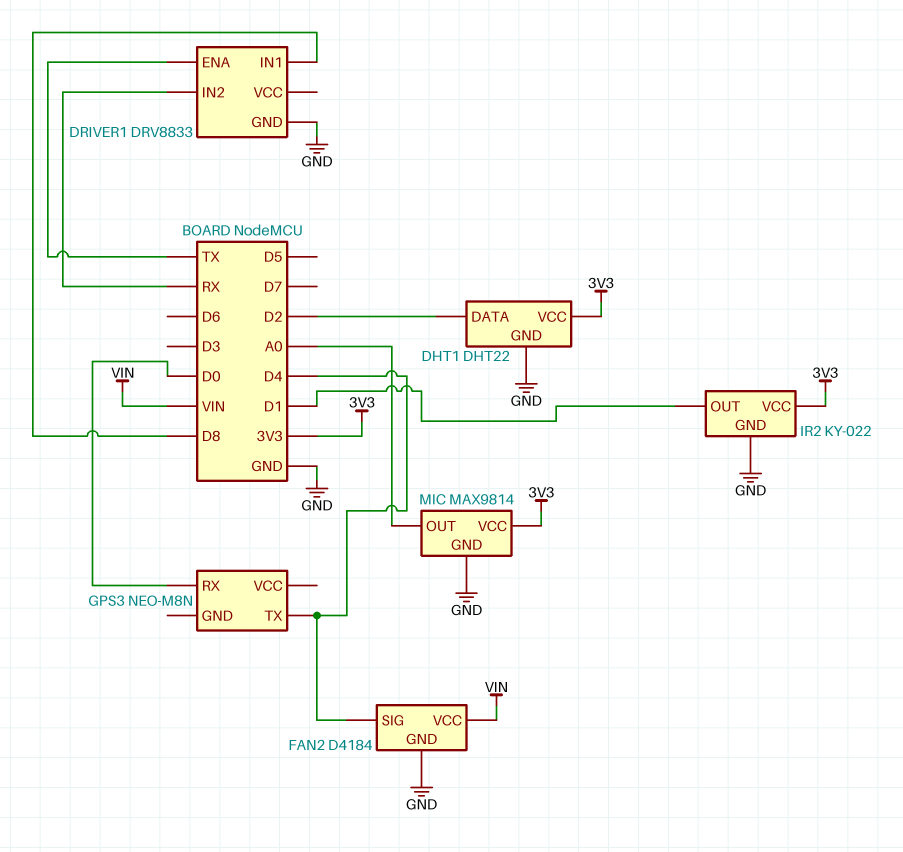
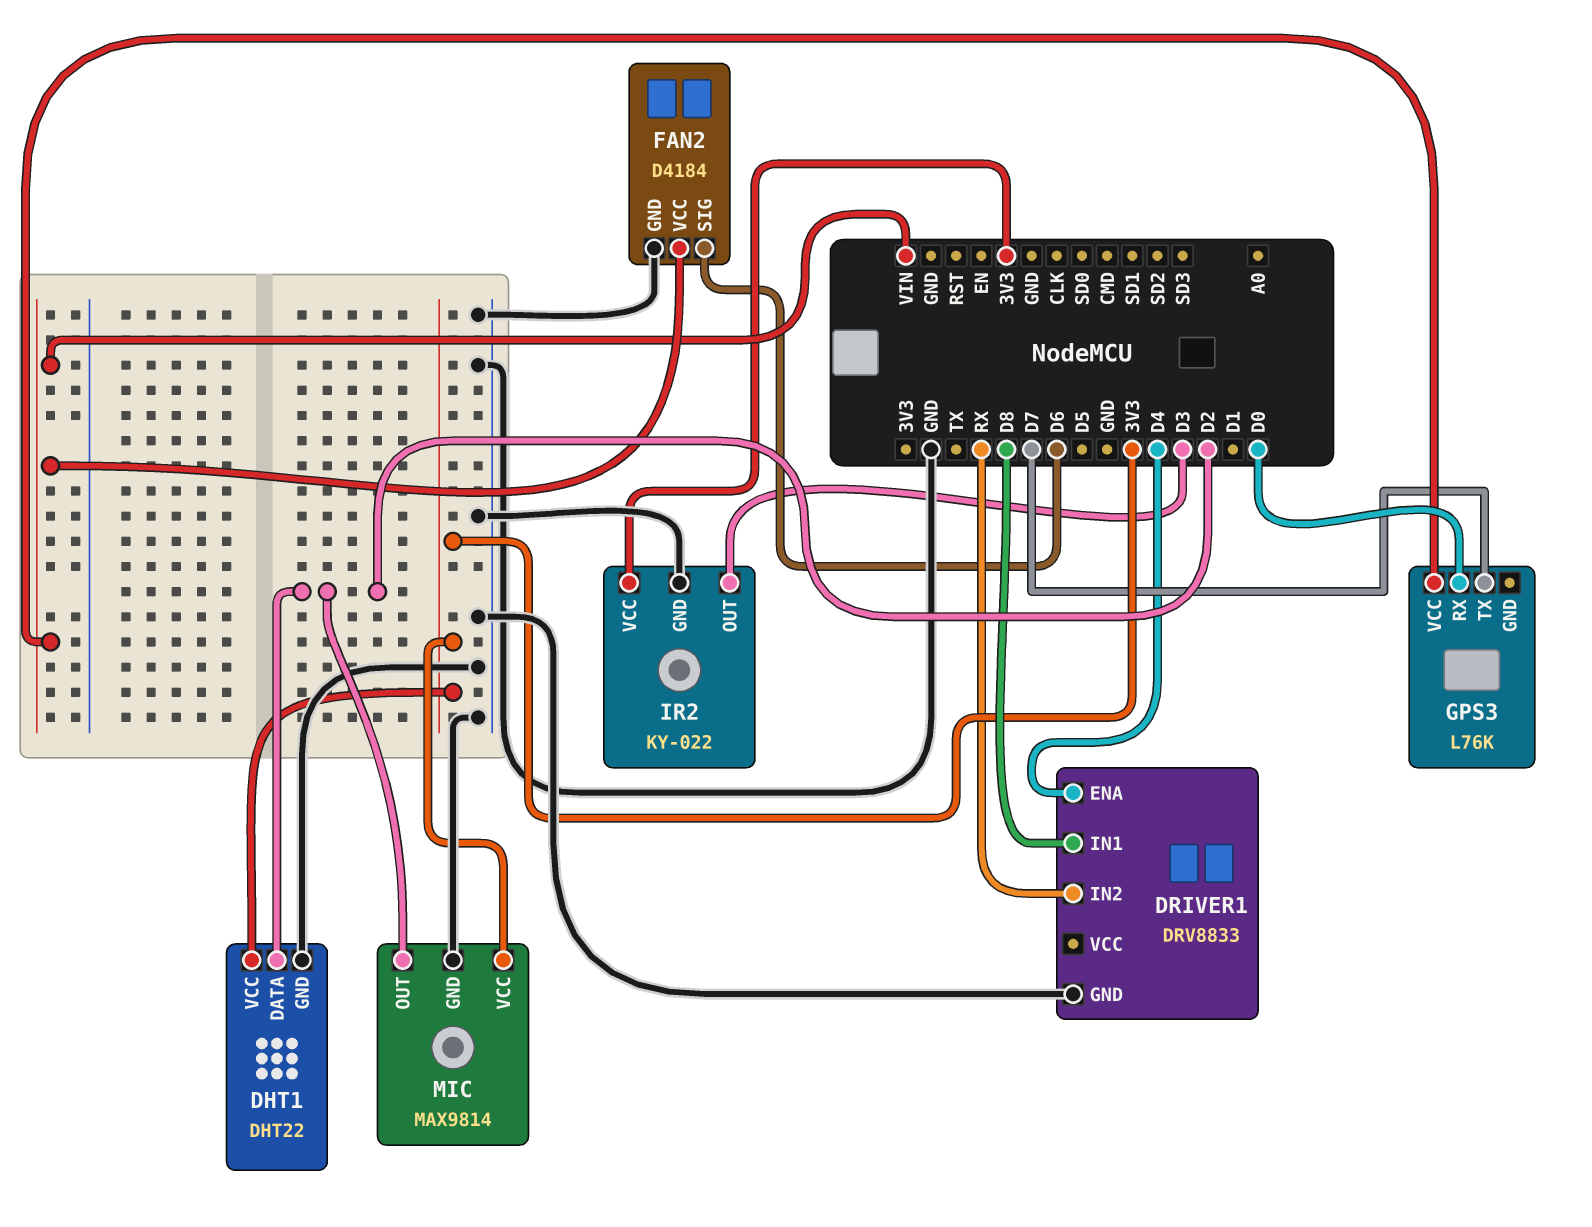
DRIVER1 pin ENA: TX -> D4
FAN2 pin SIG: D4 -> D6
GPS3: NEO-M8N -> L76K
GPS3 pin TX: D4 -> D7
GPS3 pin VCC: none -> VIN
IR2 pin OUT: D1 -> D3
MIC pin OUT: A0 -> D2

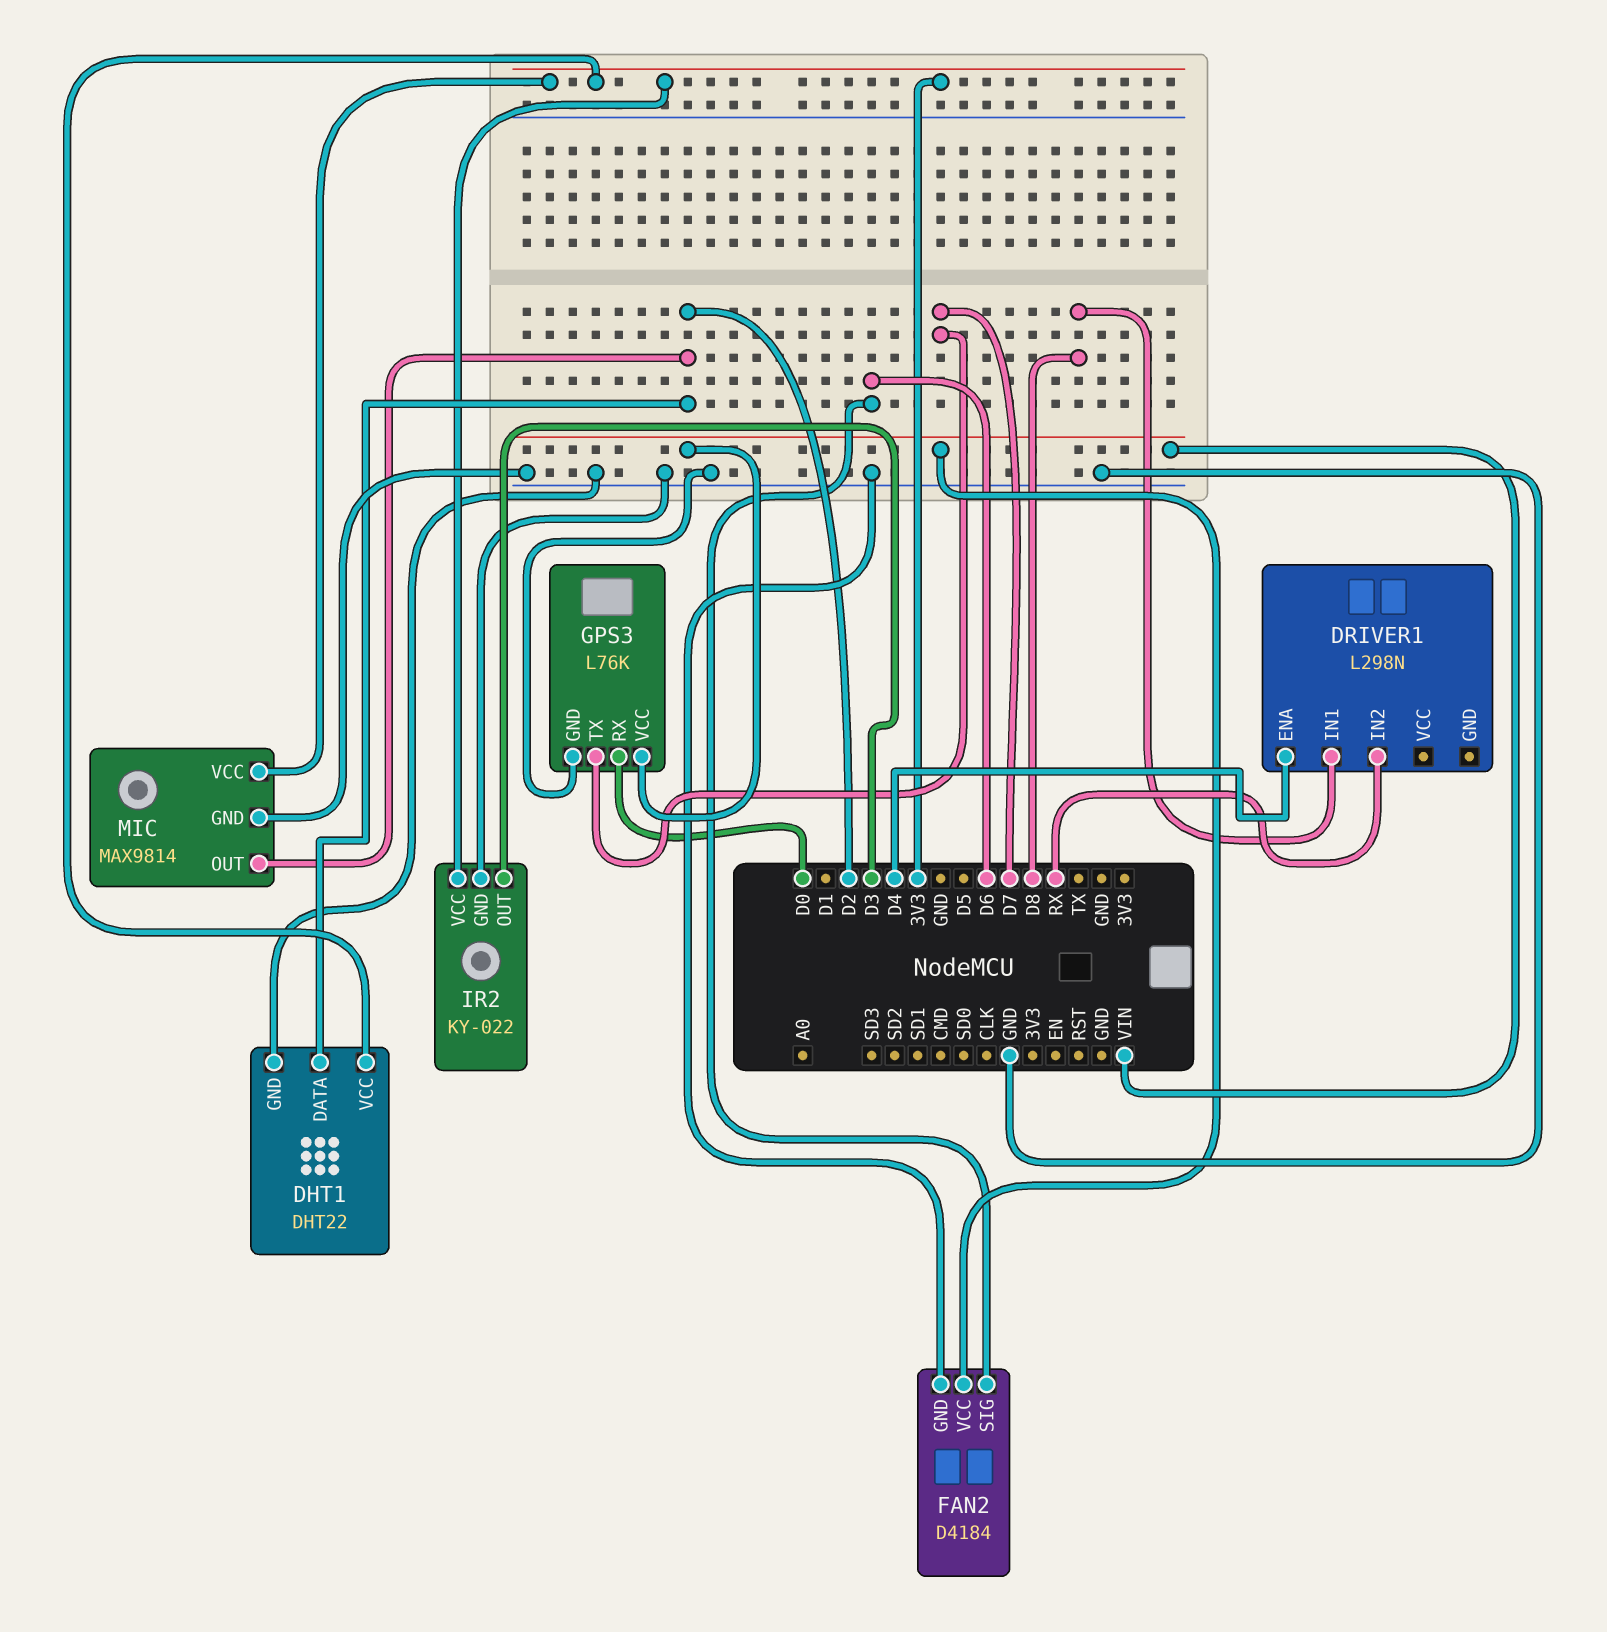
DRIVER1: DRV8833 -> L298N
DRIVER1 pin GND: GND -> none
GPS3 pin GND: none -> GND

